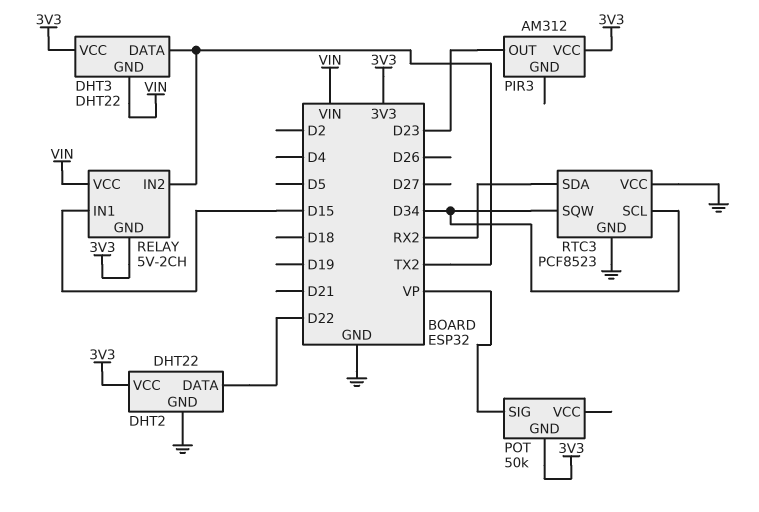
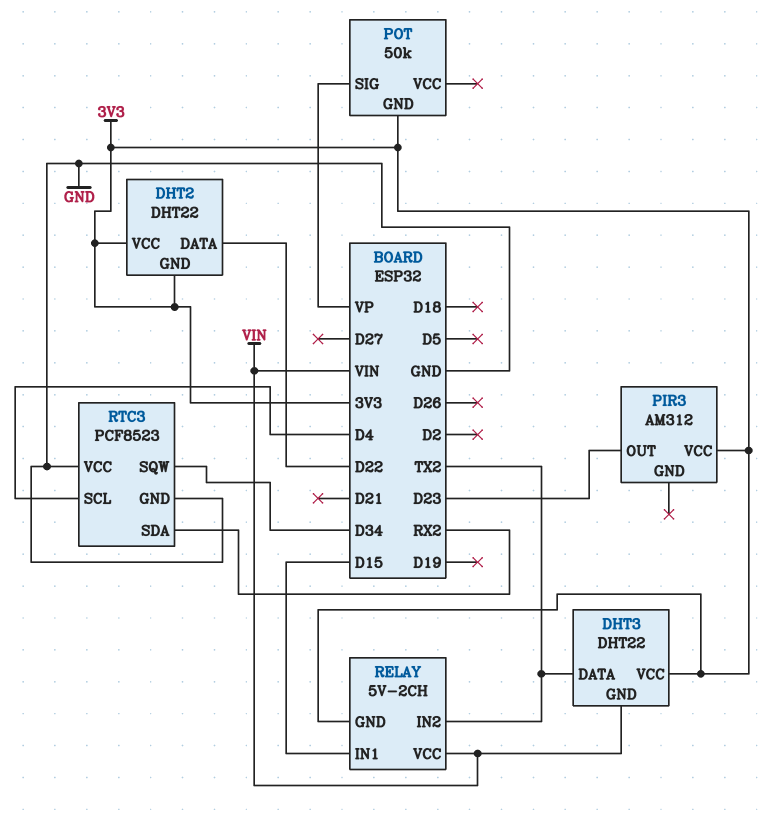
DHT2 pin GND: GND -> 3V3
RTC3 pin SCL: D34 -> D4

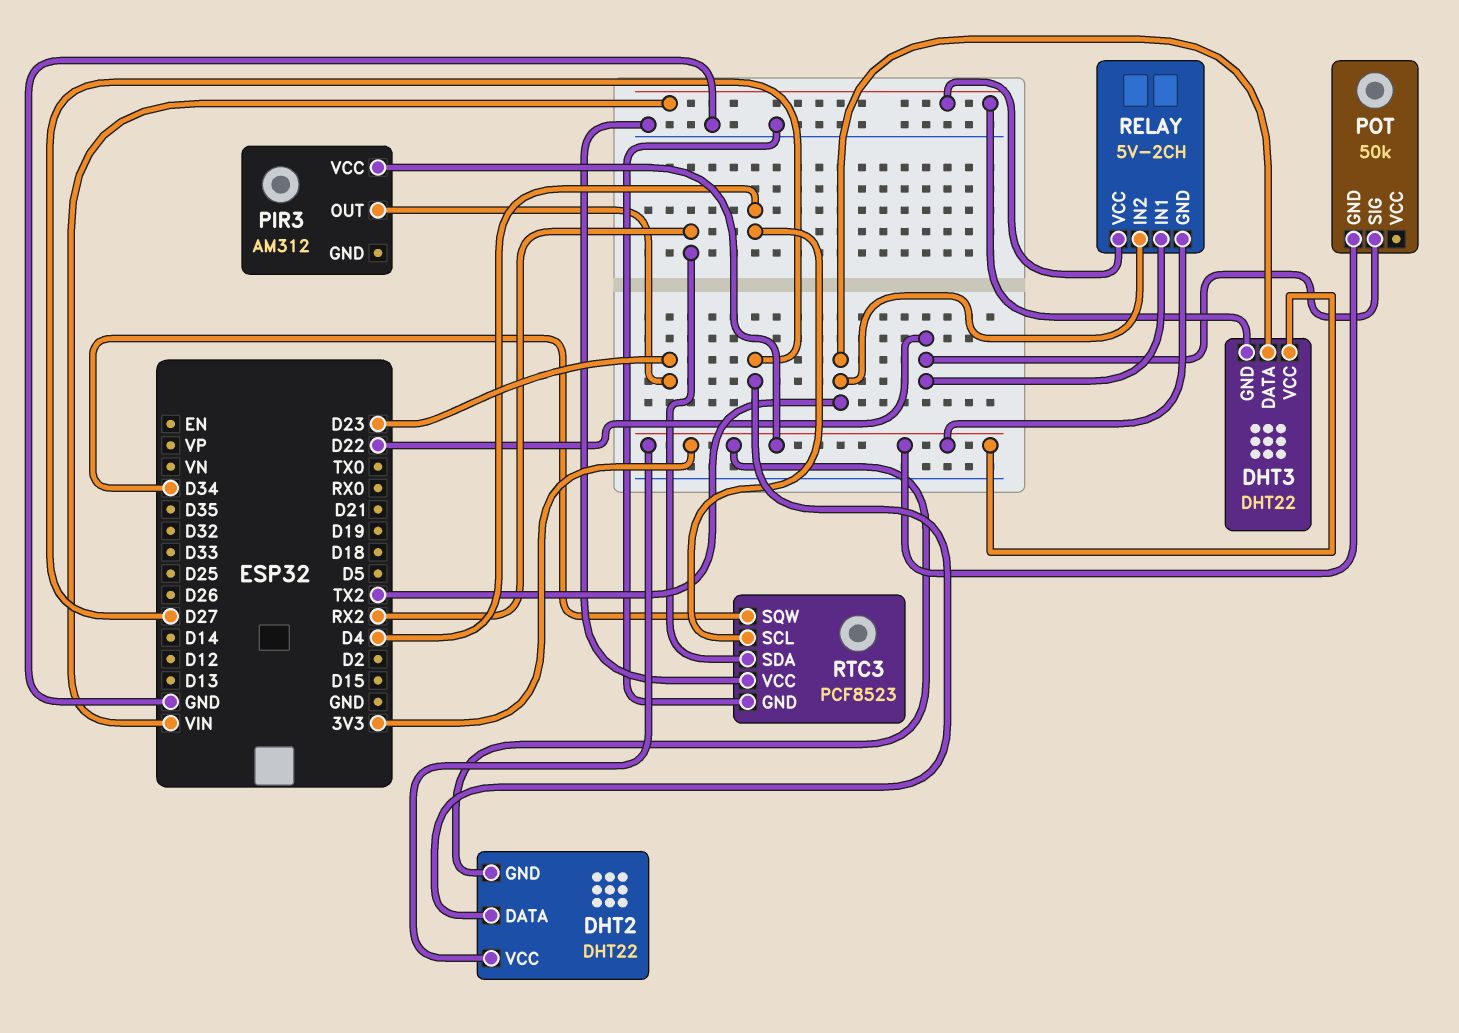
DHT2 pin DATA: D22 -> D27
POT pin SIG: VP -> D22
RELAY pin IN1: D15 -> D22

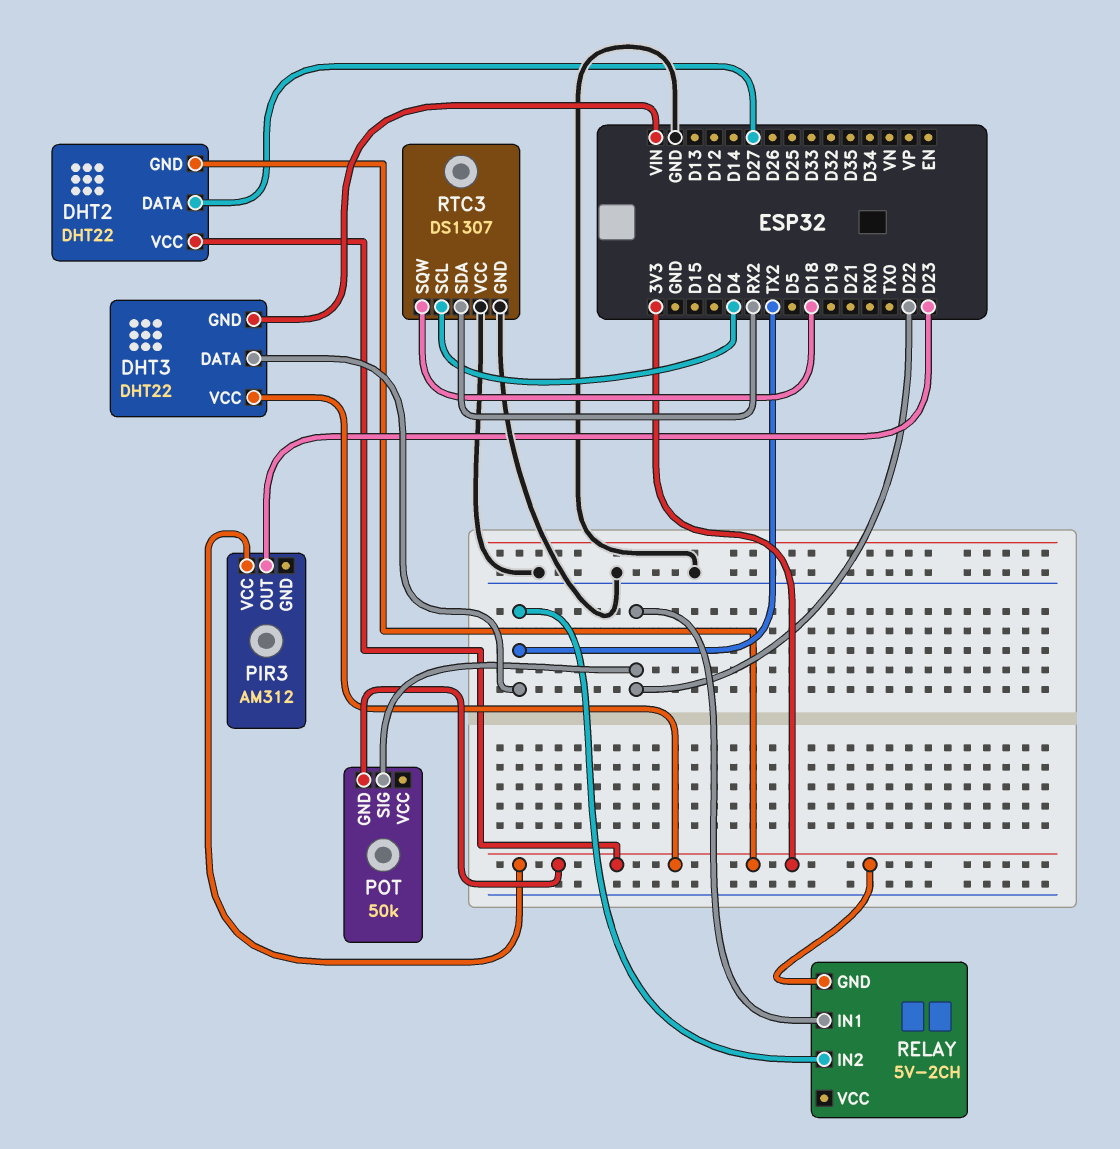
RELAY pin VCC: VIN -> none
RTC3: PCF8523 -> DS1307
RTC3 pin SQW: D34 -> D18

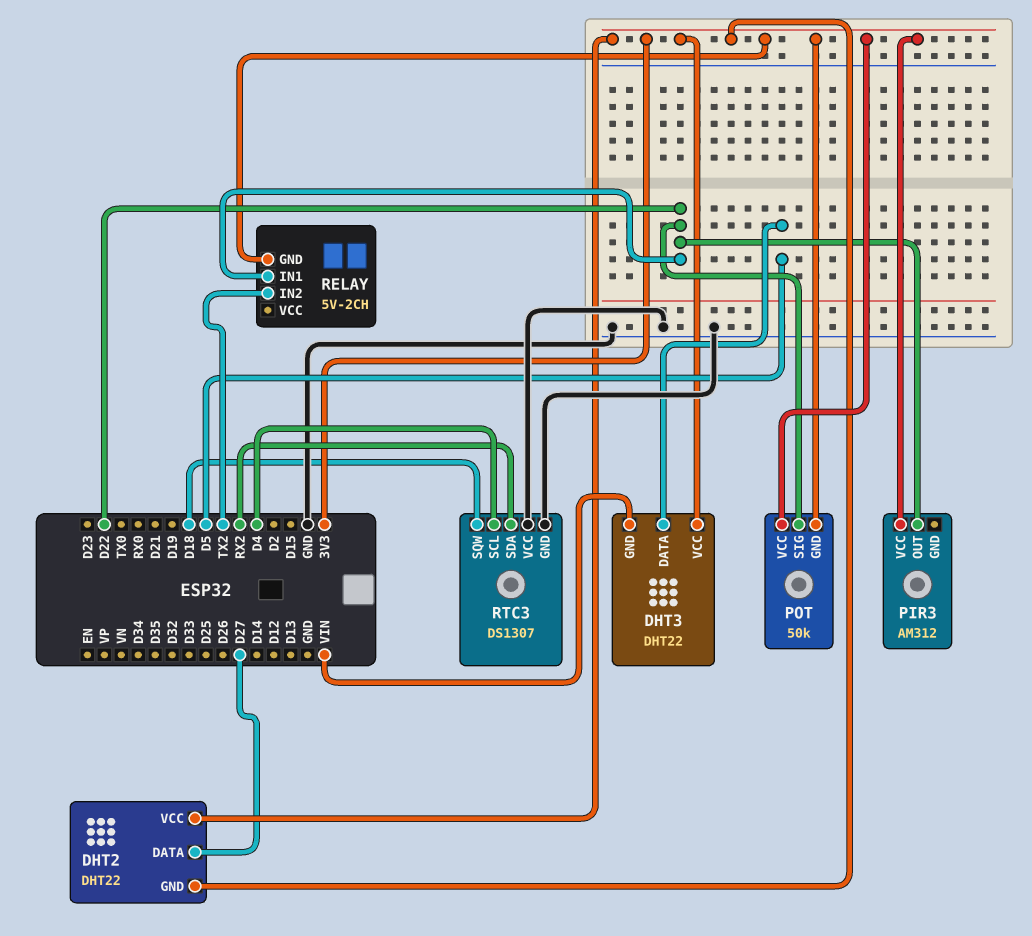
DHT3 pin DATA: TX2 -> D5
PIR3 pin OUT: D23 -> D22
POT pin VCC: none -> 3V3

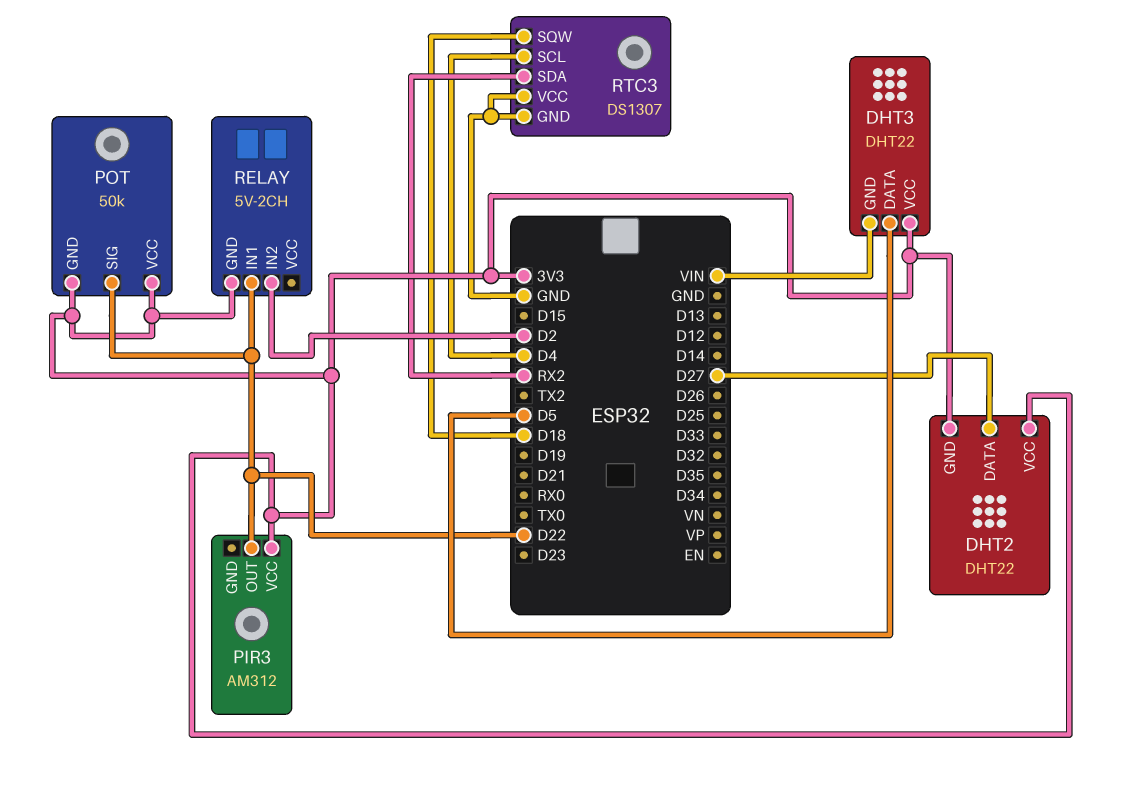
RELAY pin IN2: TX2 -> D2

